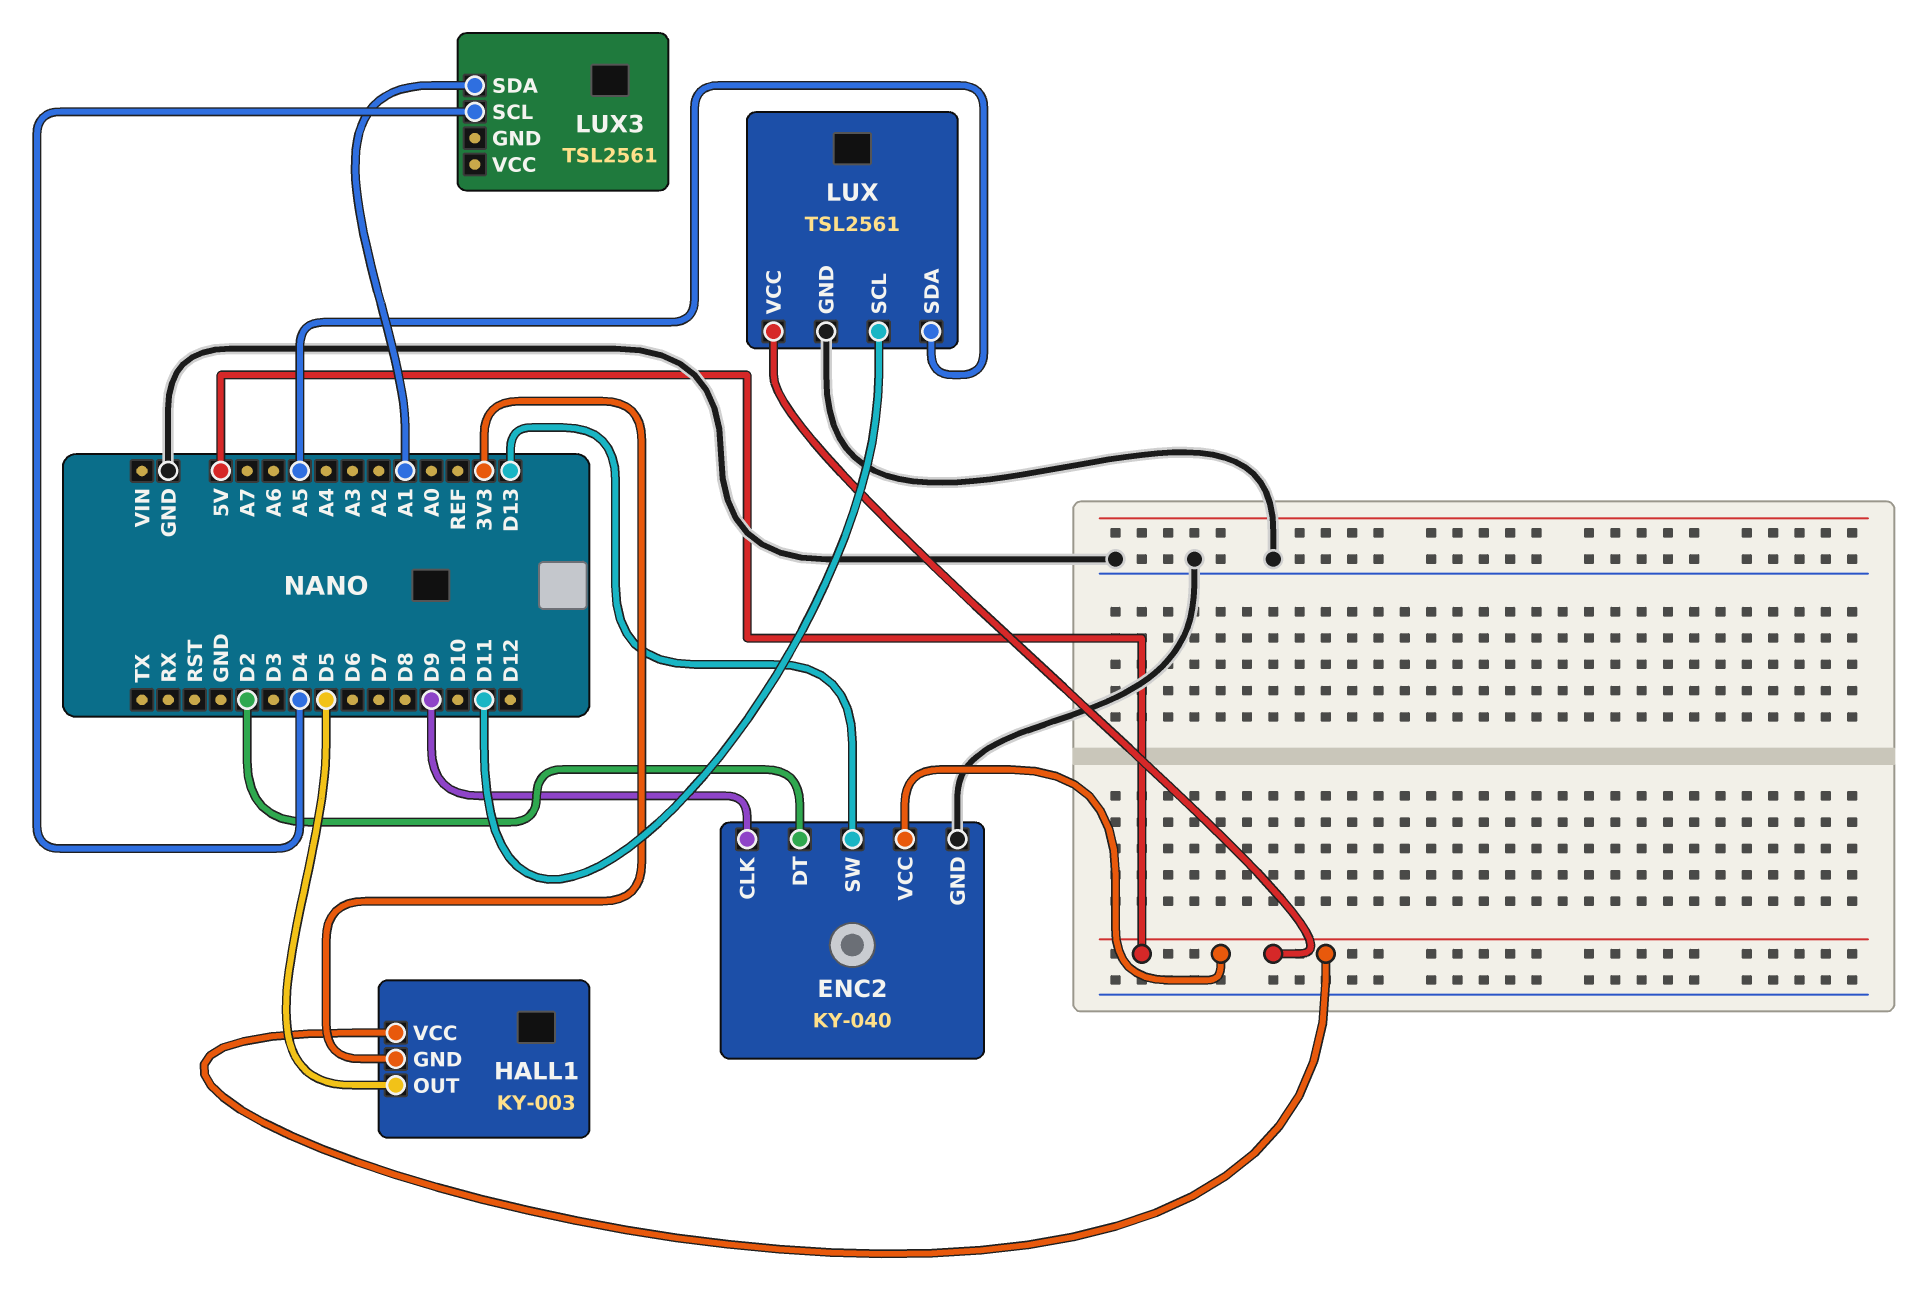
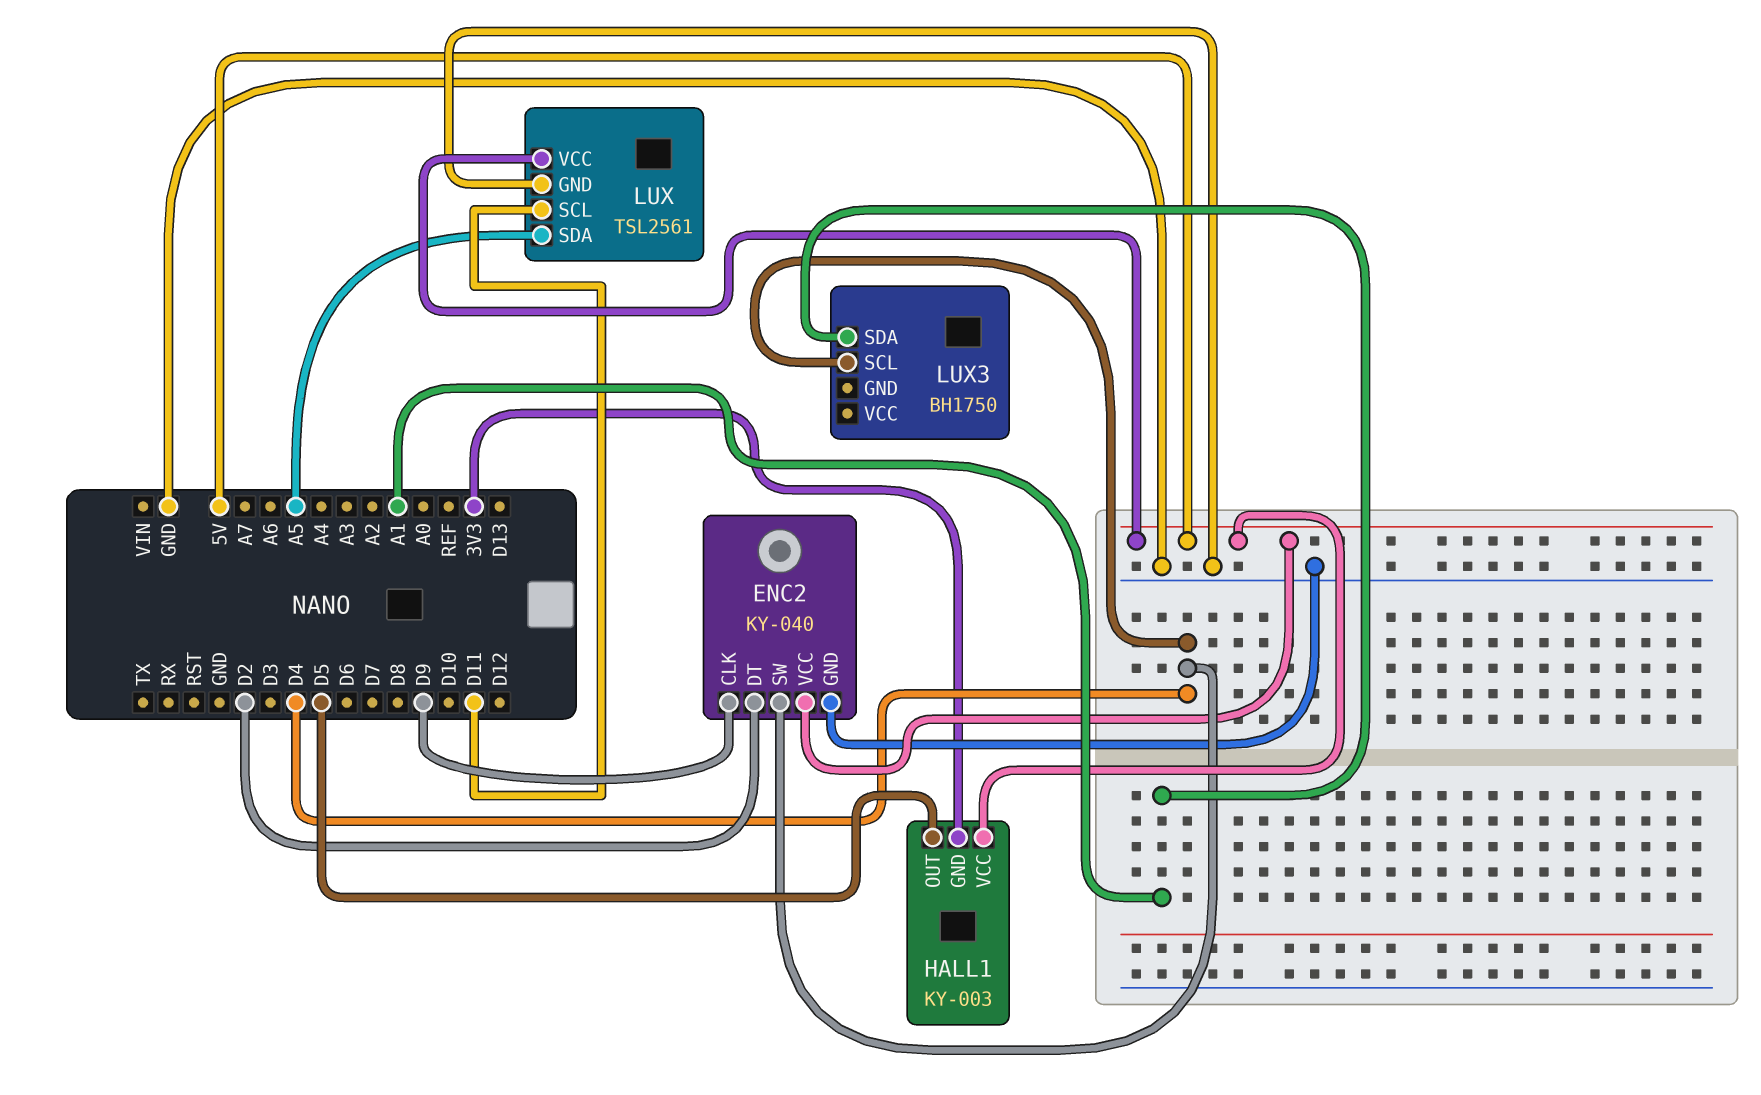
ENC2 pin SW: D13 -> D4
LUX3: TSL2561 -> BH1750

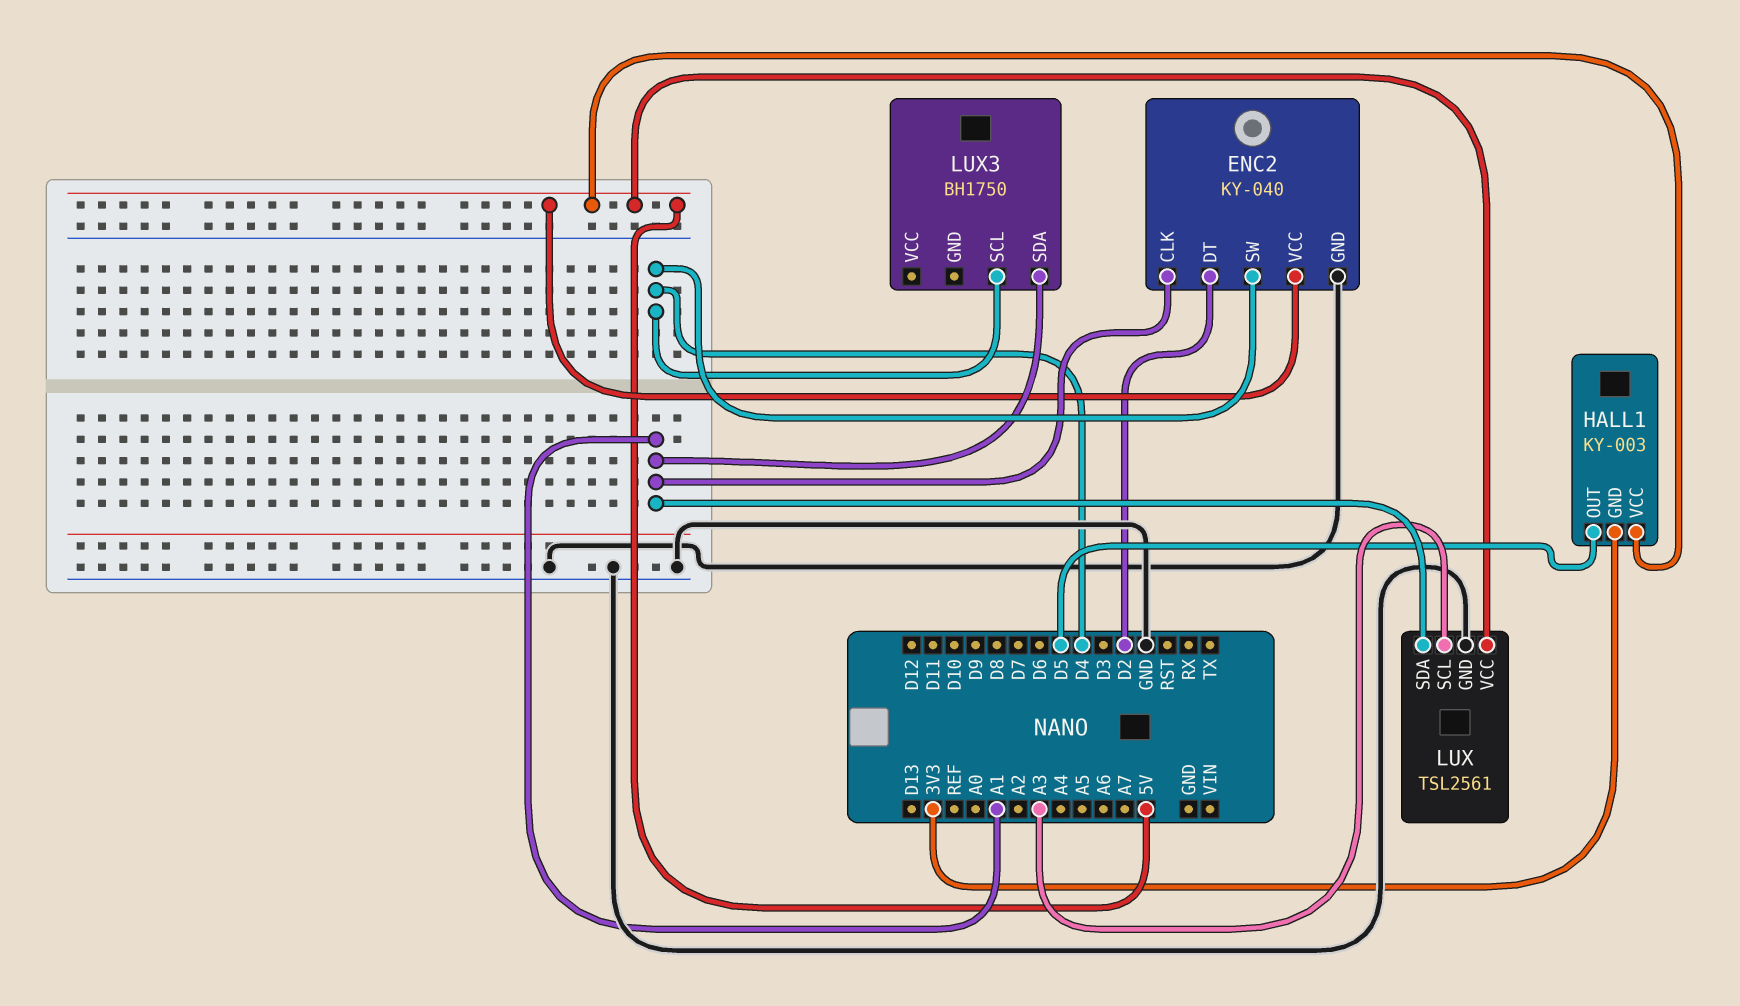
ENC2 pin CLK: D9 -> A1
LUX pin SCL: D11 -> A3
LUX pin SDA: A5 -> A1

